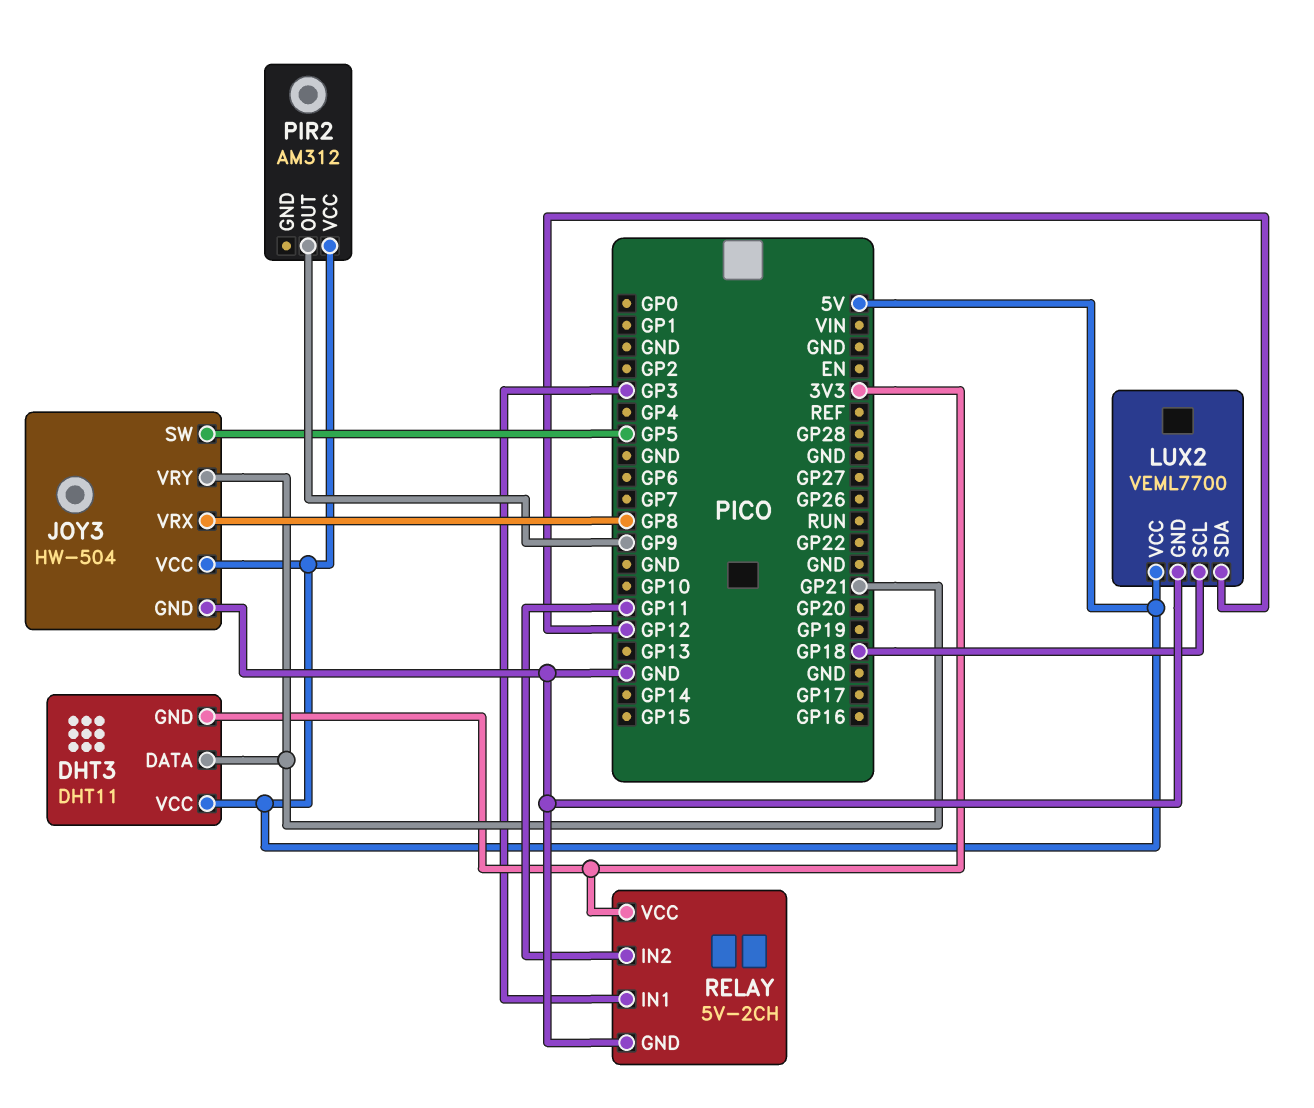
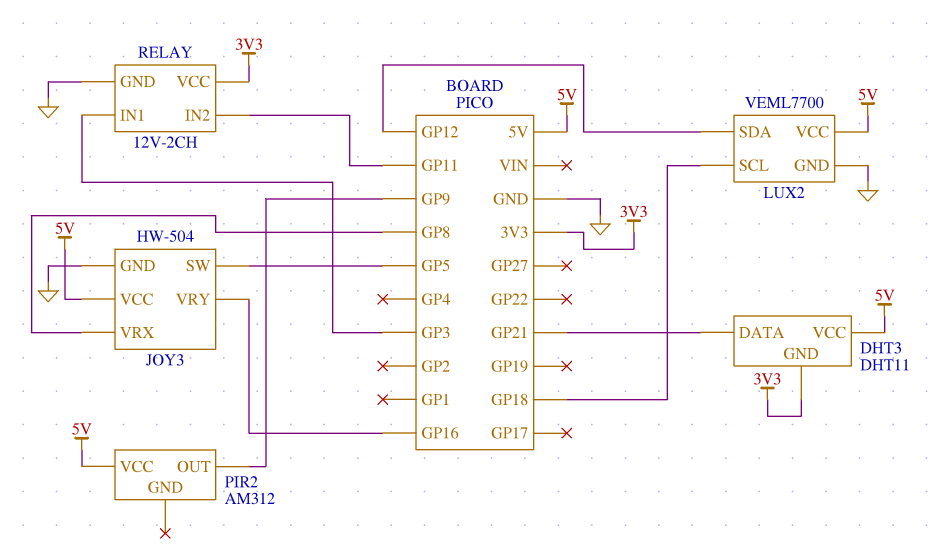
JOY3 pin VRY: GP21 -> GP16
RELAY: 5V-2CH -> 12V-2CH

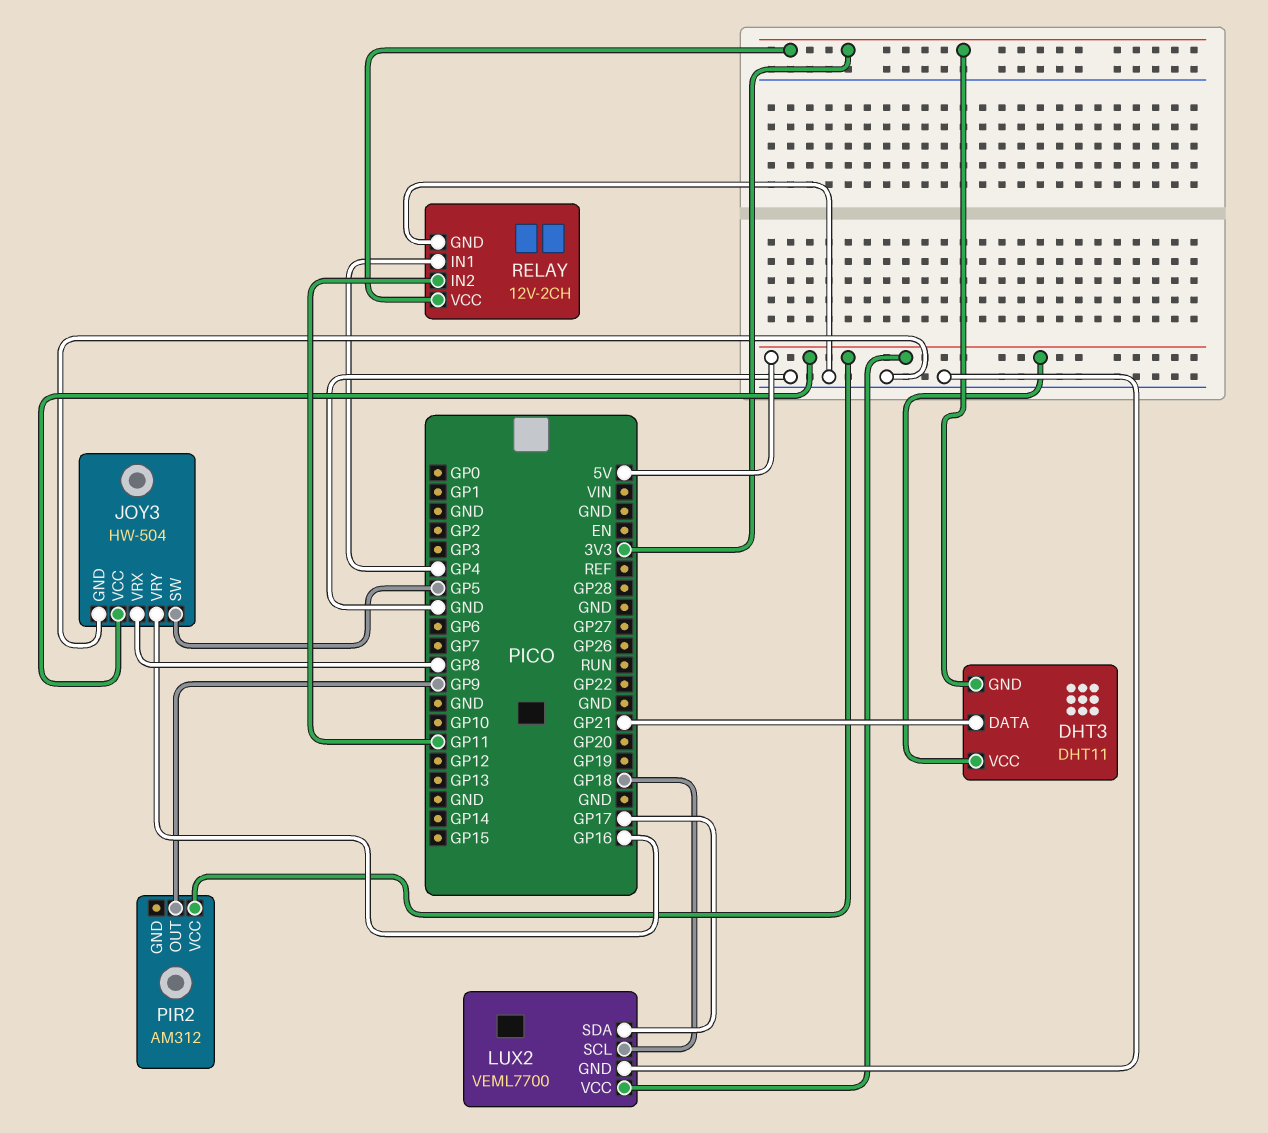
LUX2 pin SDA: GP12 -> GP17
RELAY pin IN1: GP3 -> GP4

